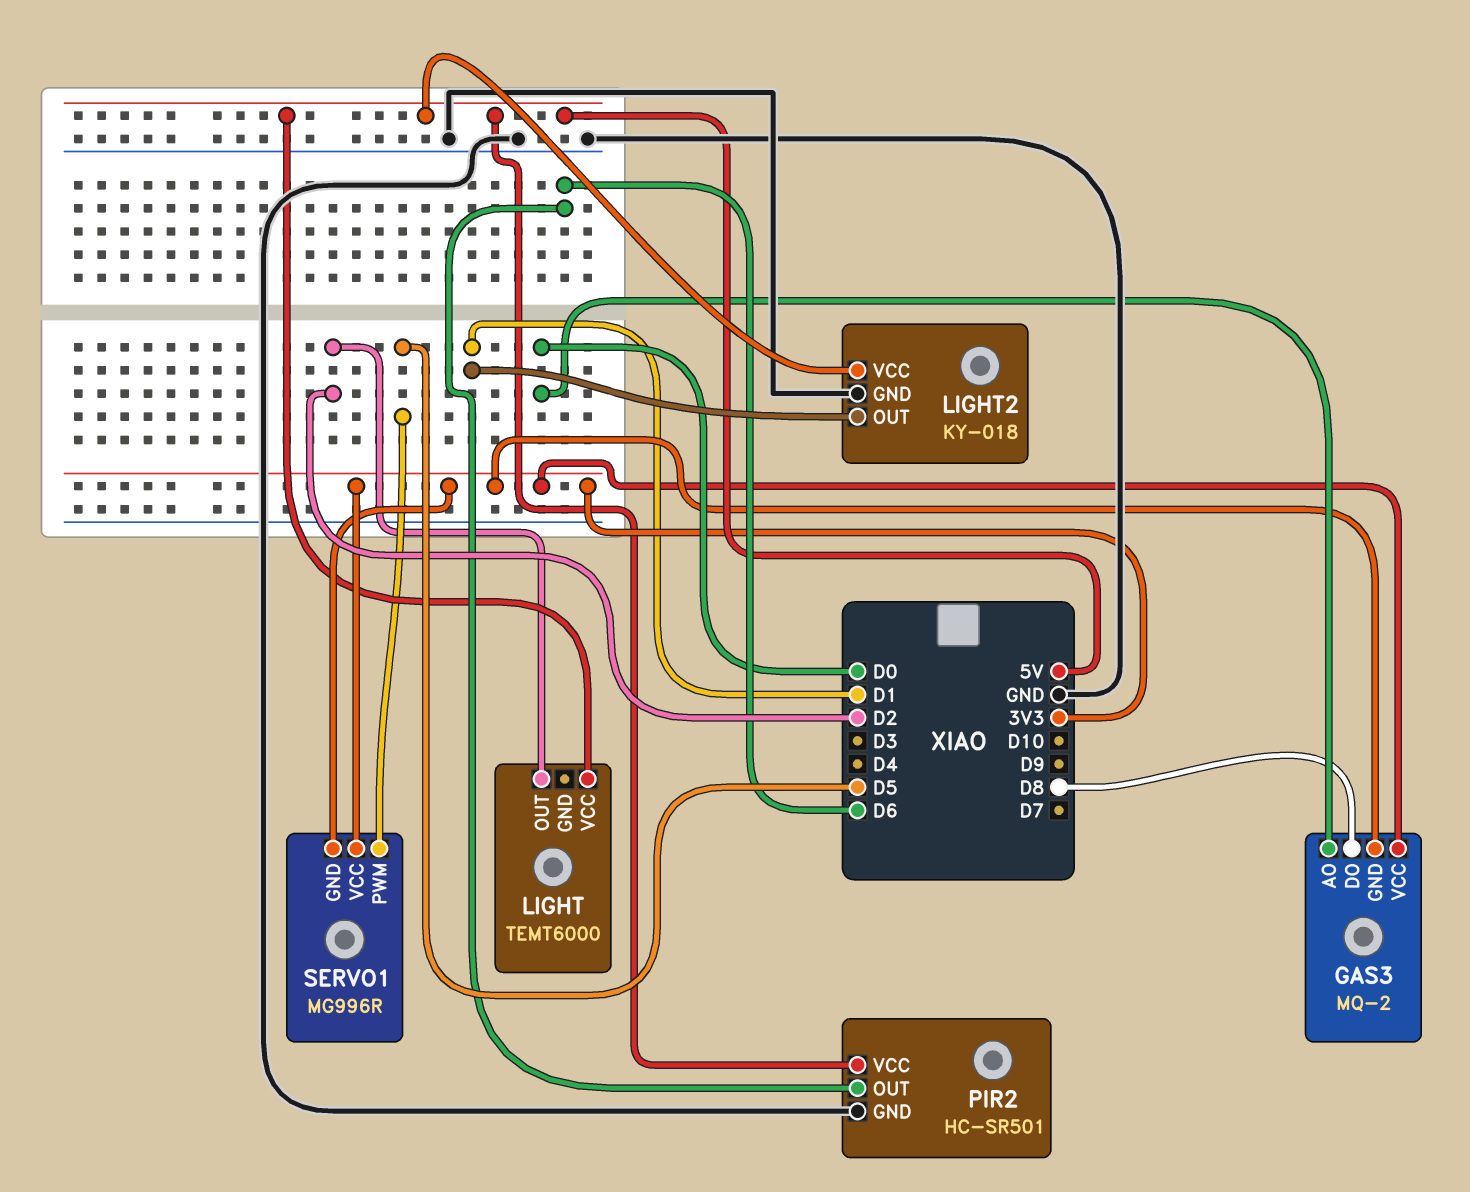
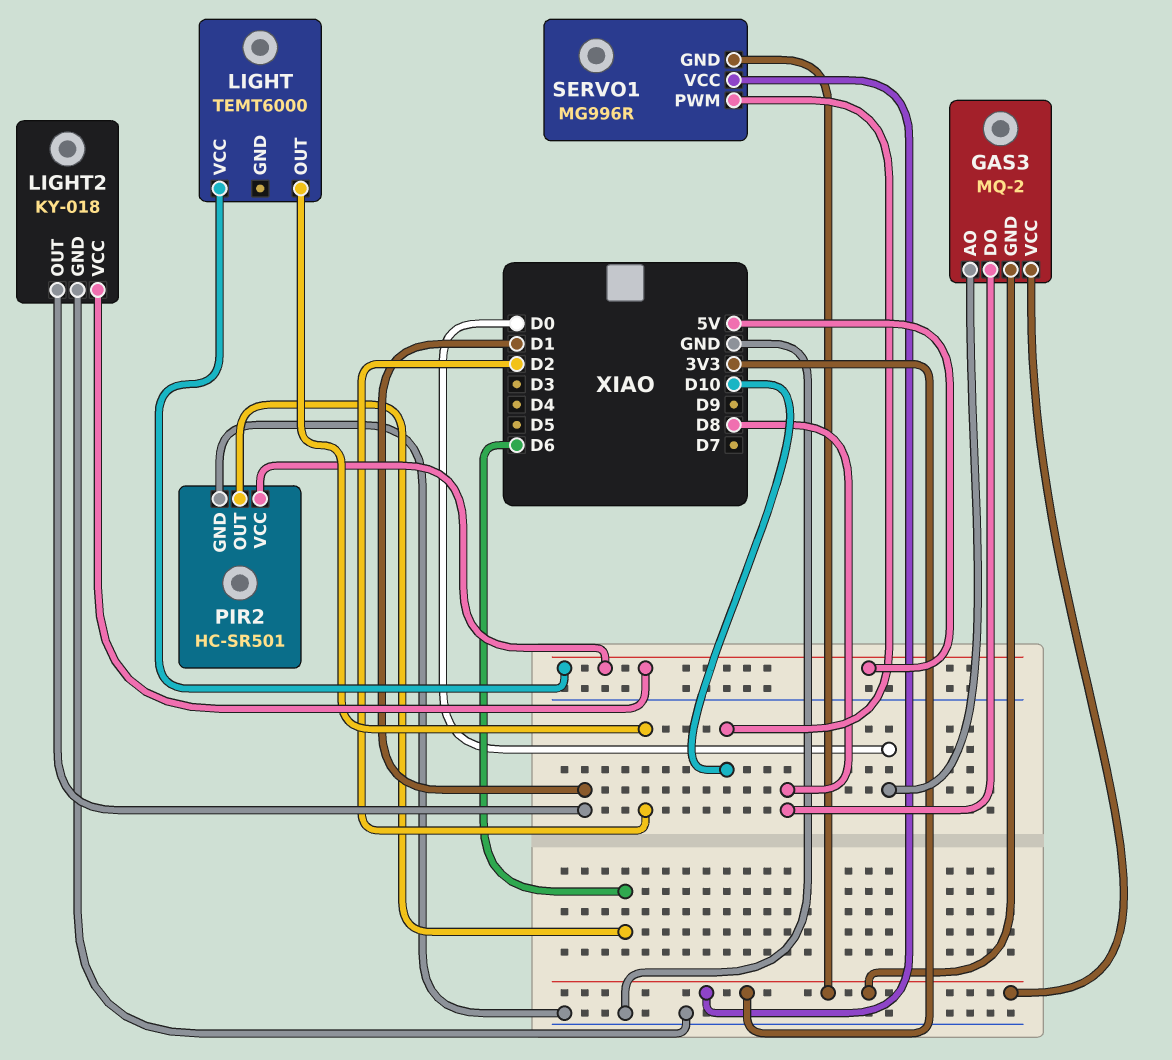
SERVO1 pin PWM: D5 -> D10

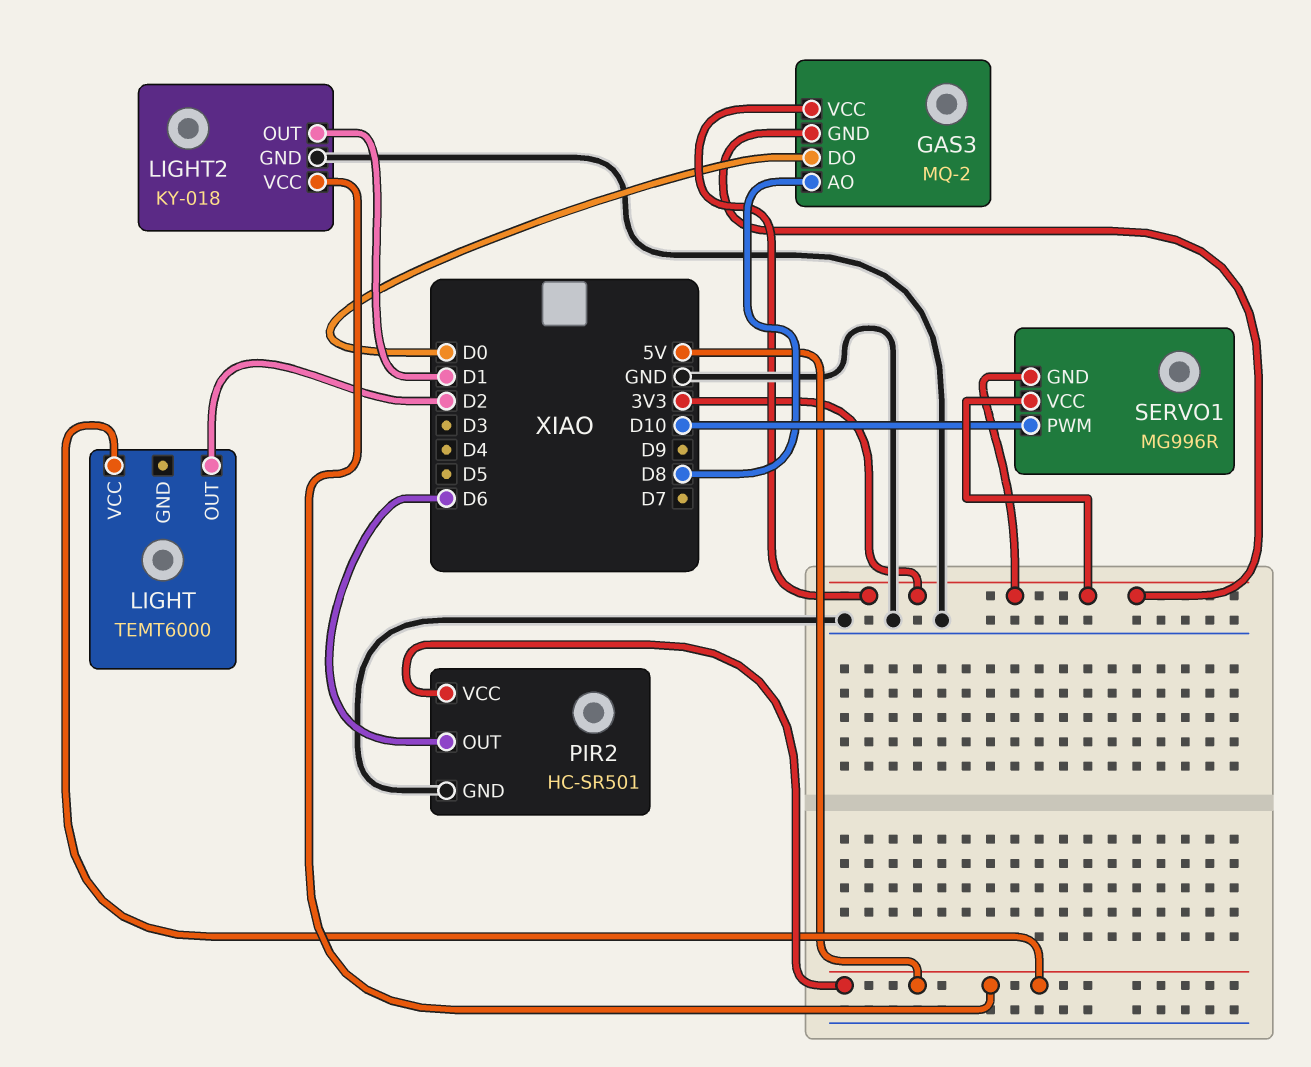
GAS3 pin AO: D0 -> D8
GAS3 pin DO: D8 -> D0

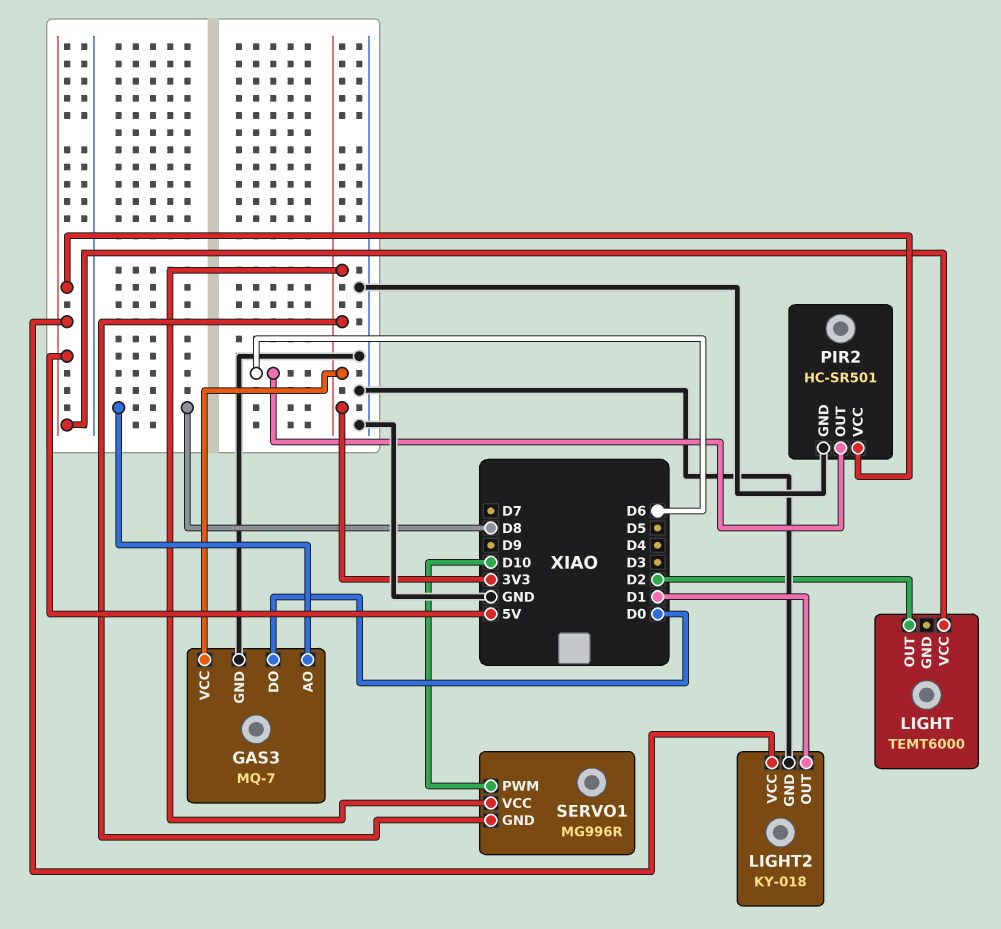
GAS3: MQ-2 -> MQ-7
GAS3 pin GND: 3V3 -> GND

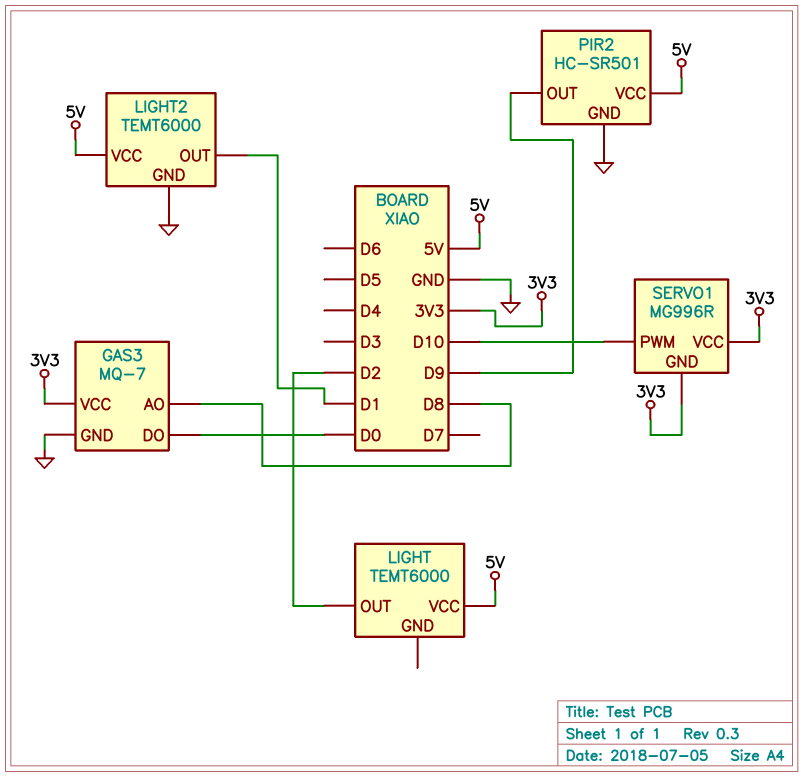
LIGHT2: KY-018 -> TEMT6000
PIR2 pin OUT: D6 -> D9

